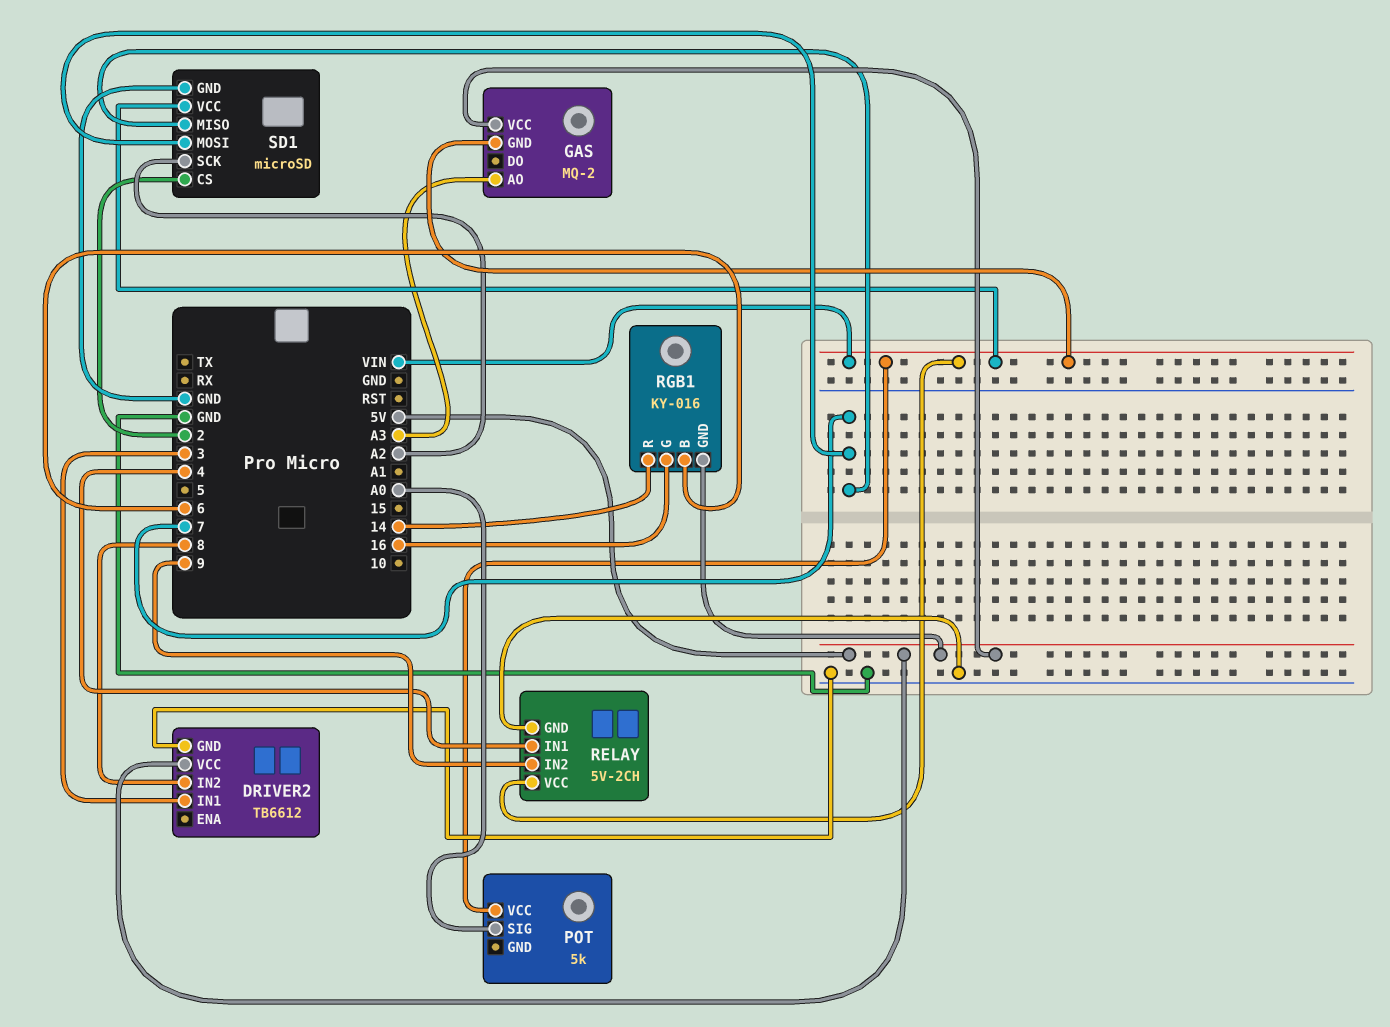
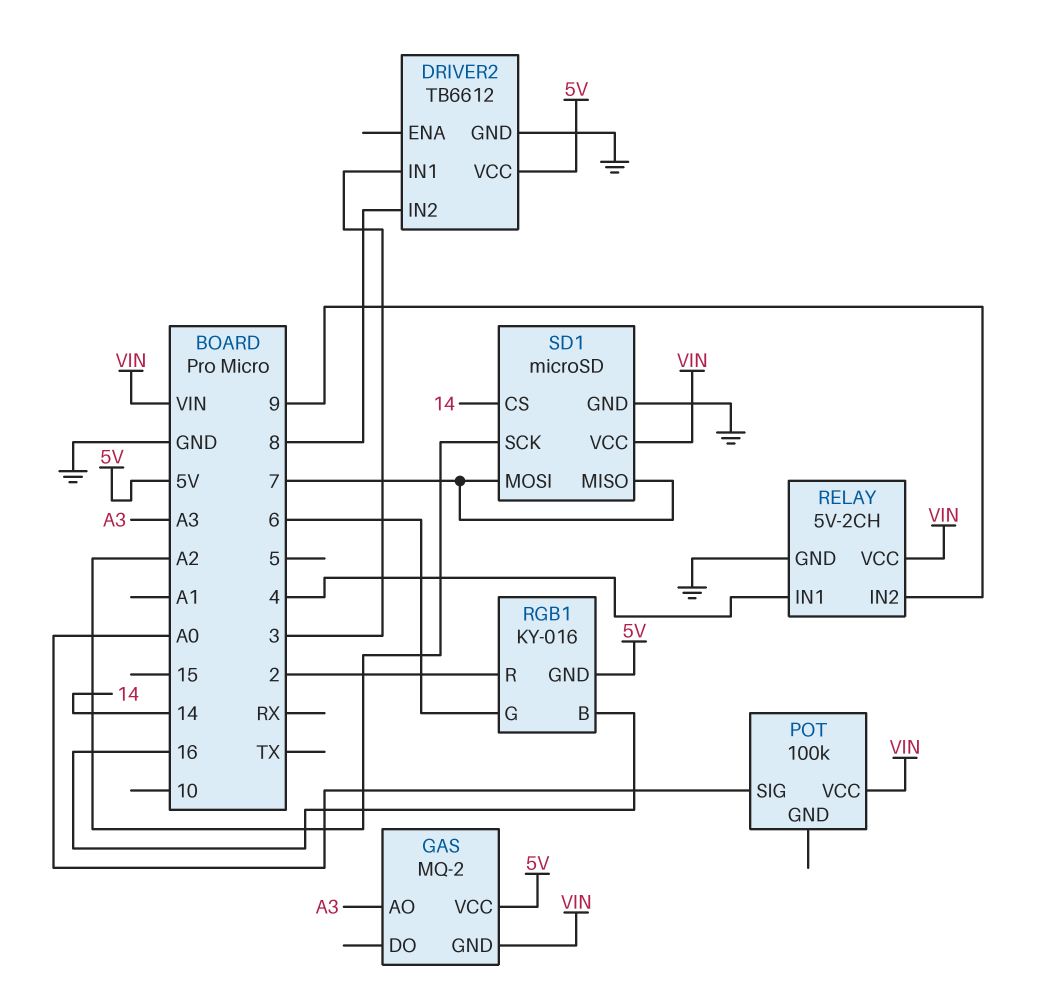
POT: 5k -> 100k
RGB1 pin B: 6 -> 16
RGB1 pin G: 16 -> 6
RGB1 pin R: 14 -> 2
SD1 pin CS: 2 -> 14

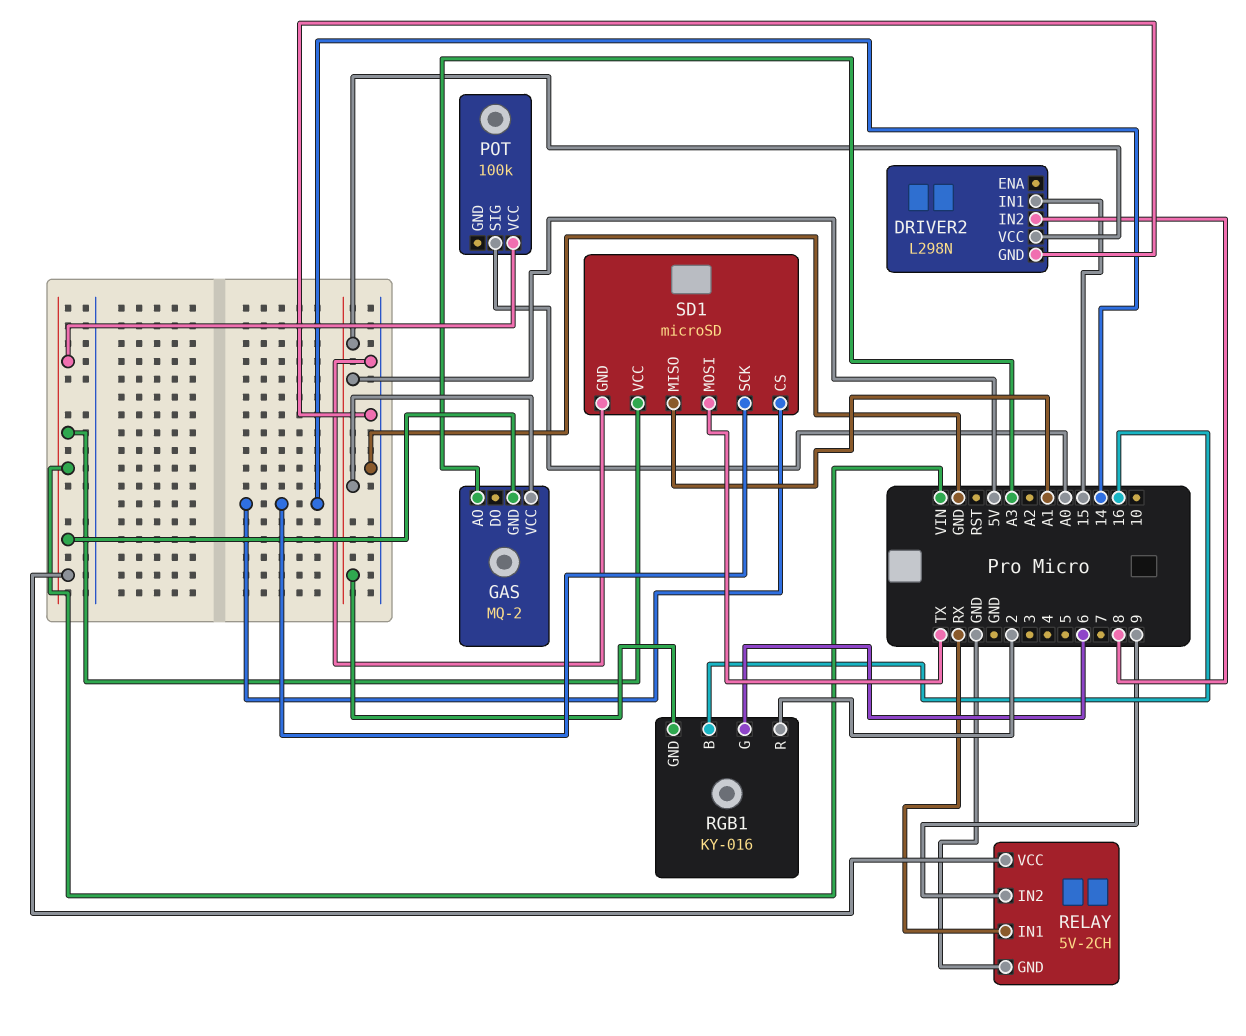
DRIVER2: TB6612 -> L298N
DRIVER2 pin IN1: 3 -> 15
RELAY pin IN1: 4 -> RX
SD1 pin MISO: 7 -> A1
SD1 pin MOSI: 7 -> TX
SD1 pin SCK: A2 -> 14

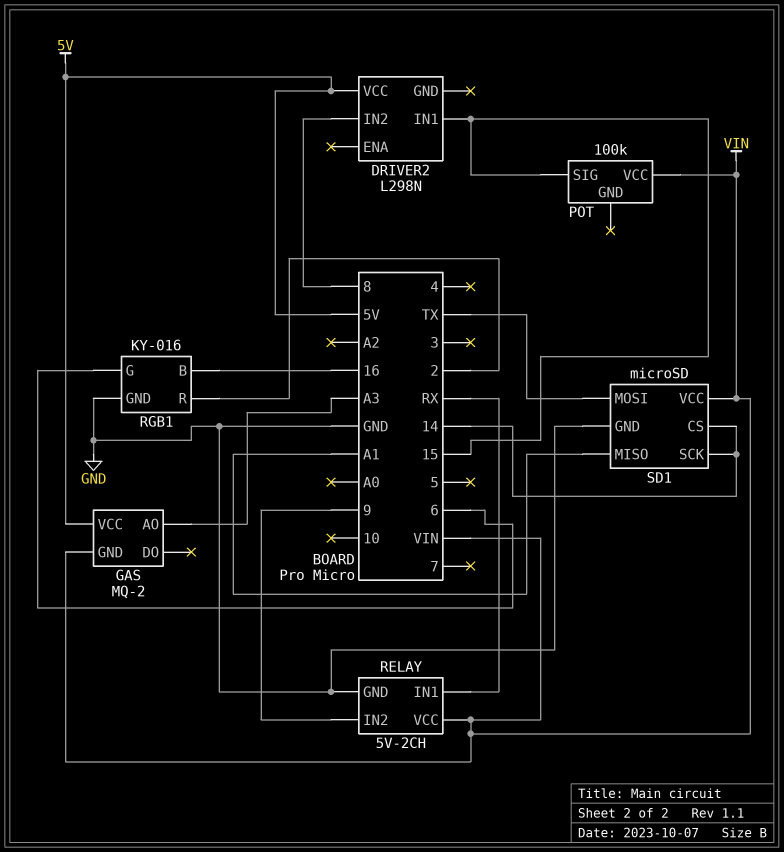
DRIVER2 pin GND: GND -> none
POT pin SIG: A0 -> 15
RGB1 pin GND: 5V -> GND

